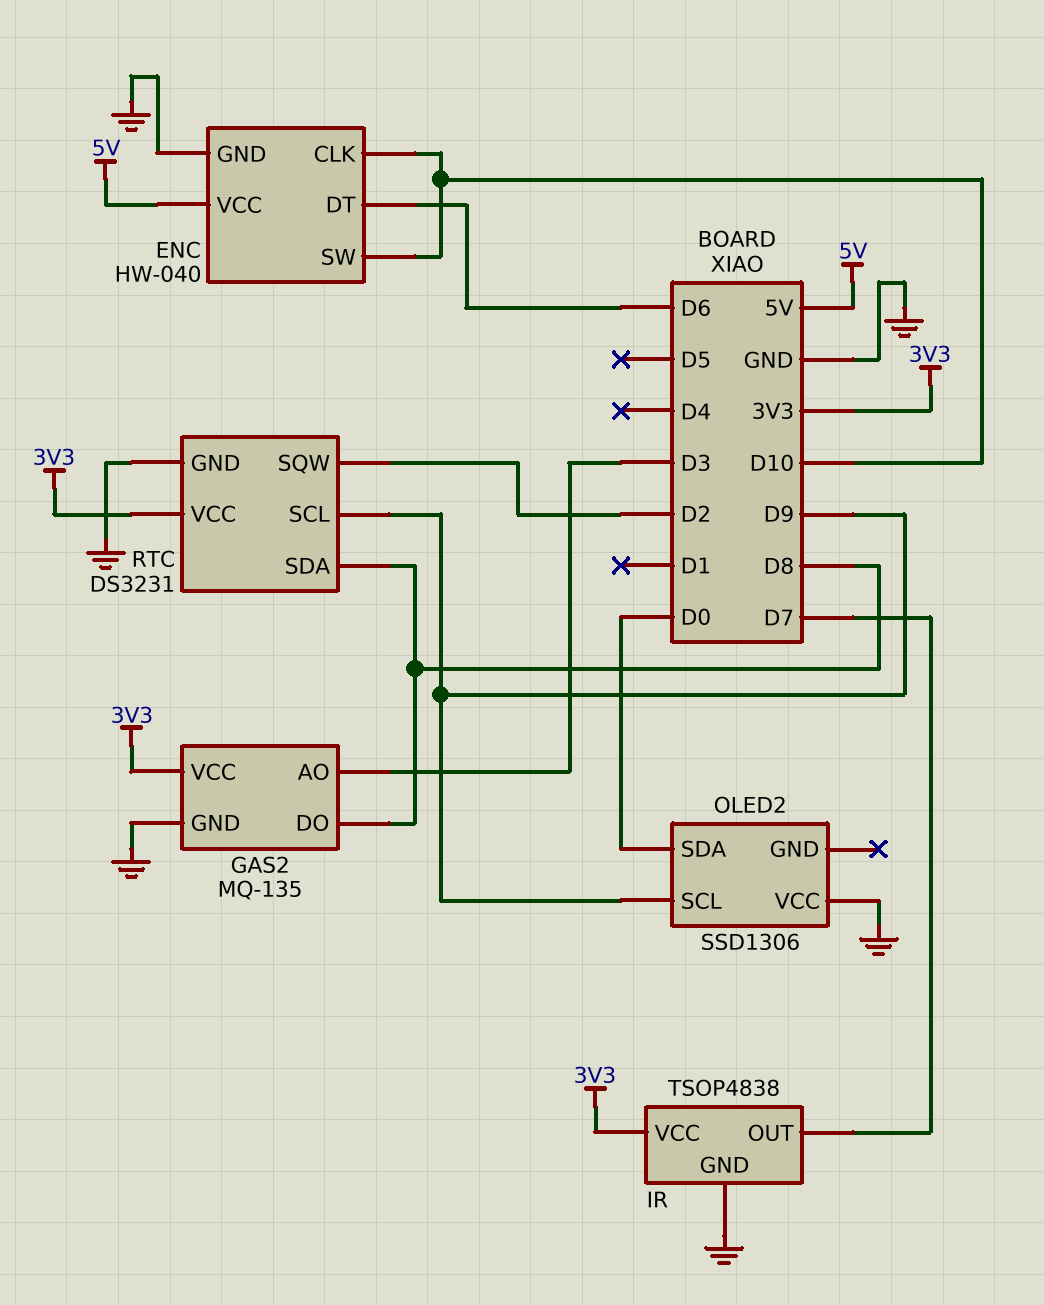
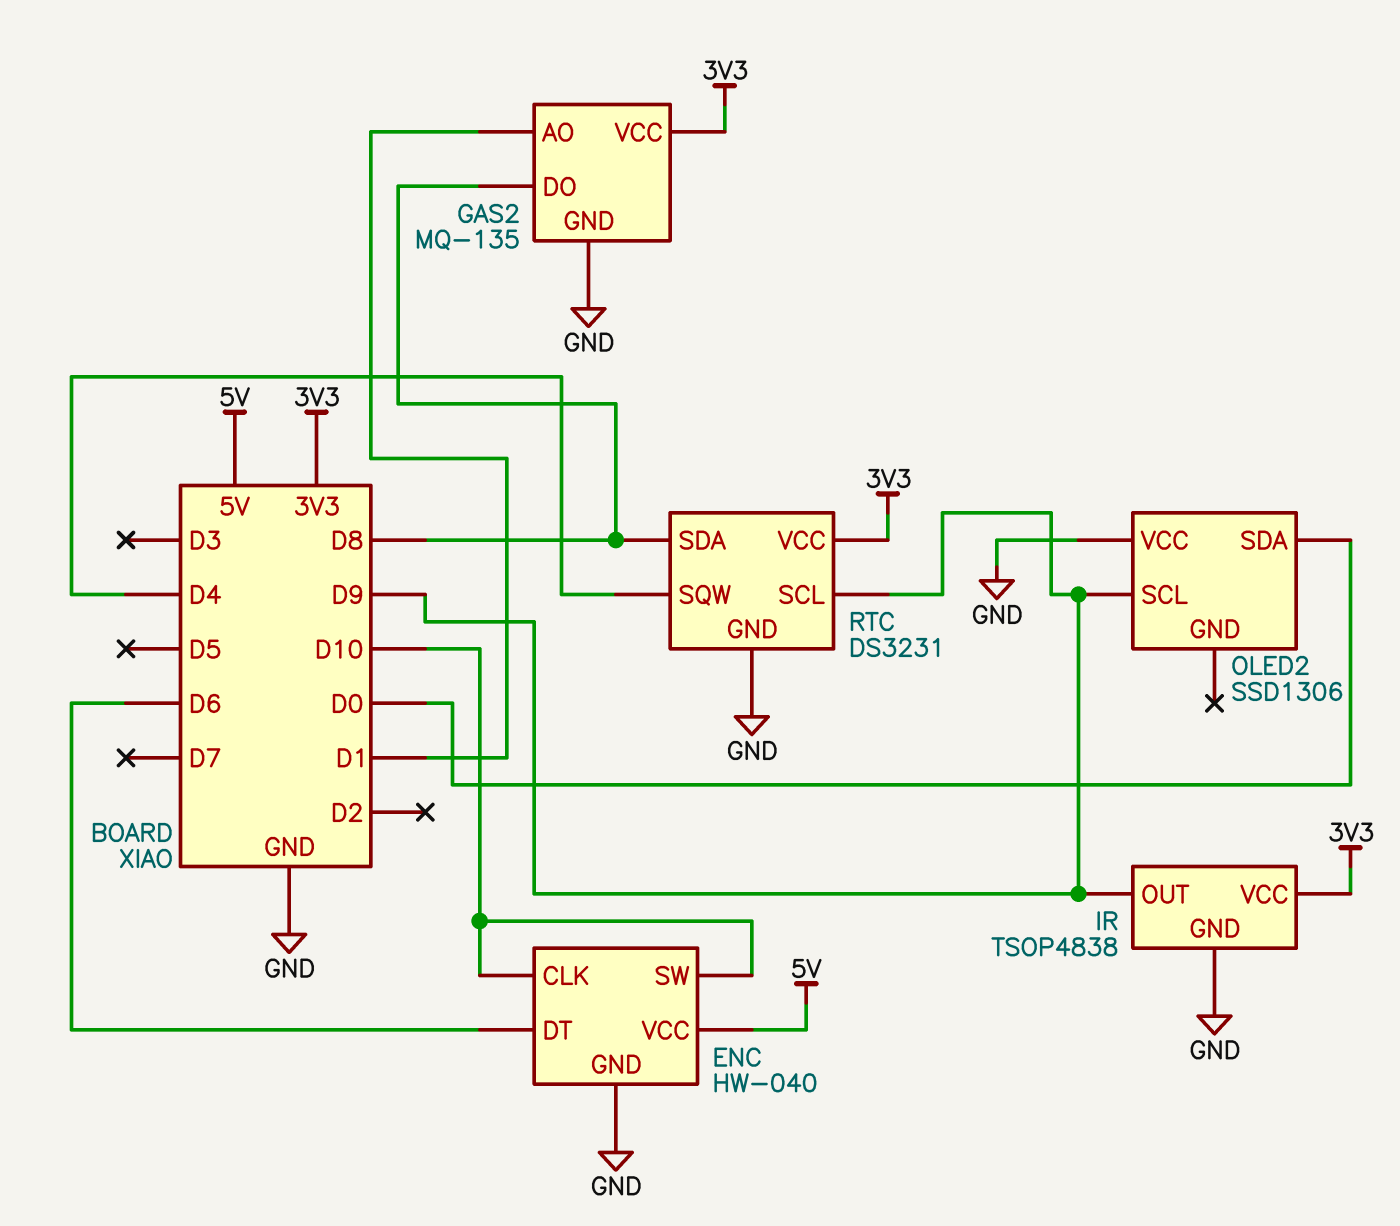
GAS2 pin AO: D3 -> D1
IR pin OUT: D7 -> D9
RTC pin SQW: D2 -> D4

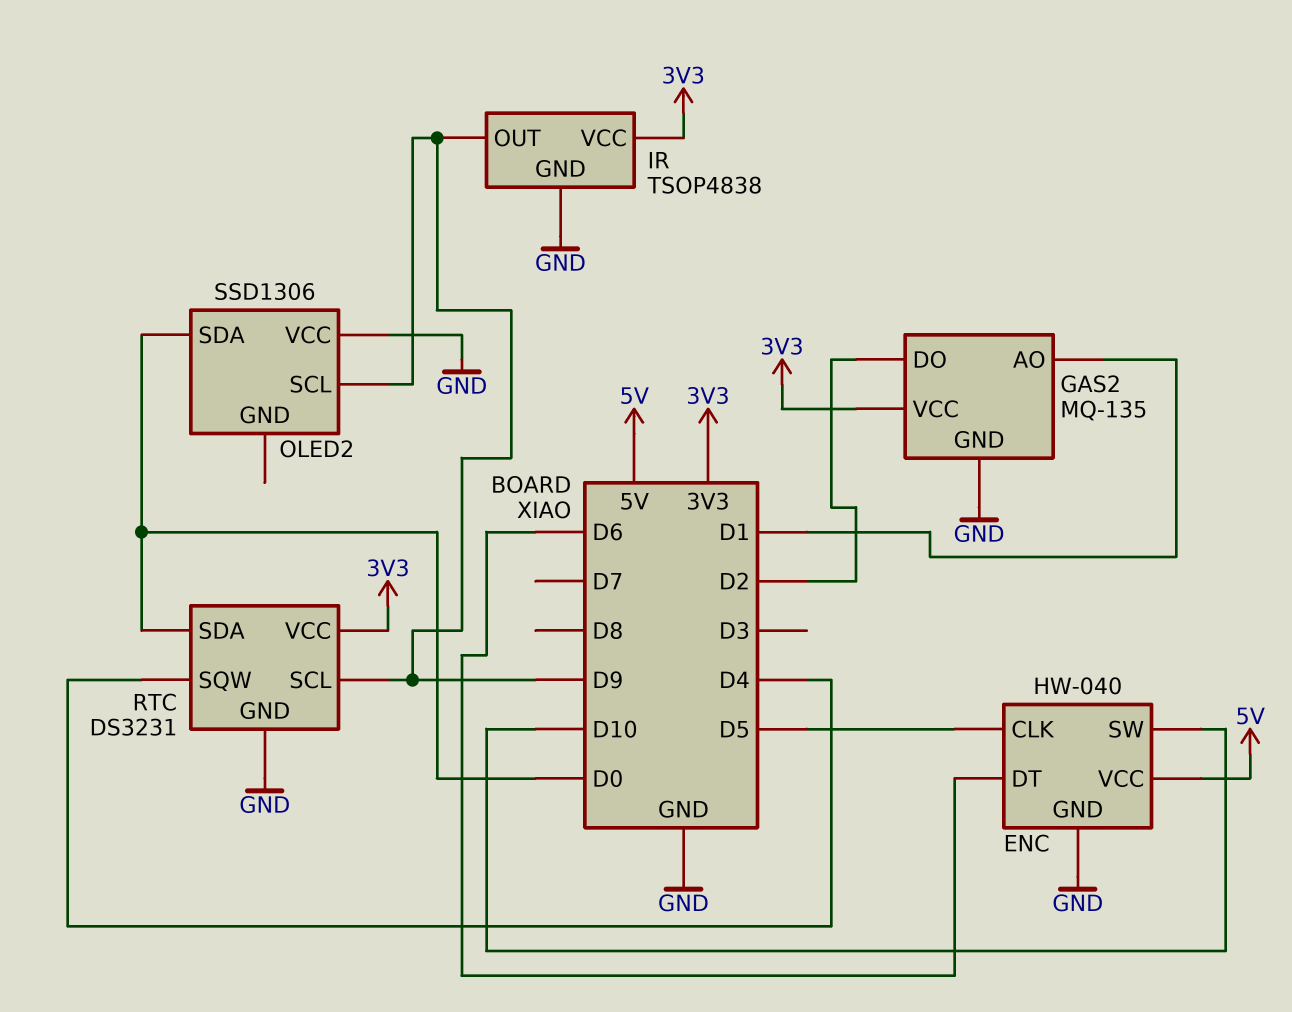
ENC pin CLK: D10 -> D5
GAS2 pin DO: D8 -> D2
RTC pin SDA: D8 -> D0

